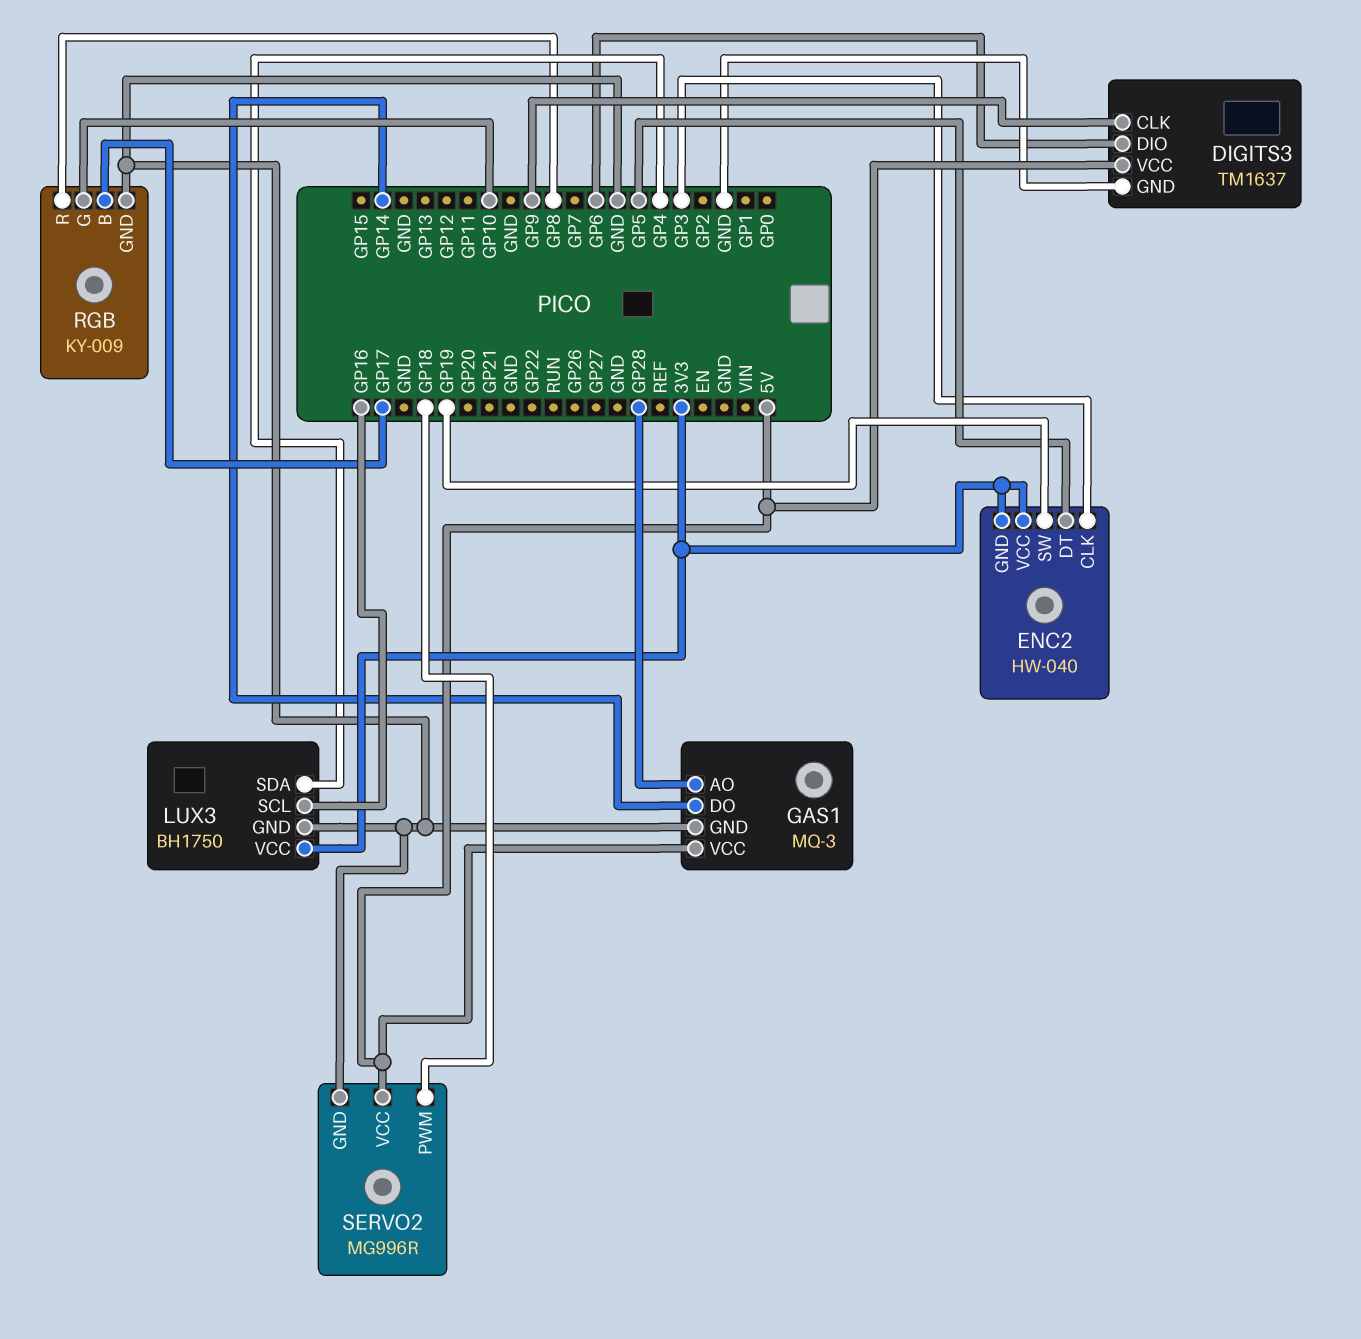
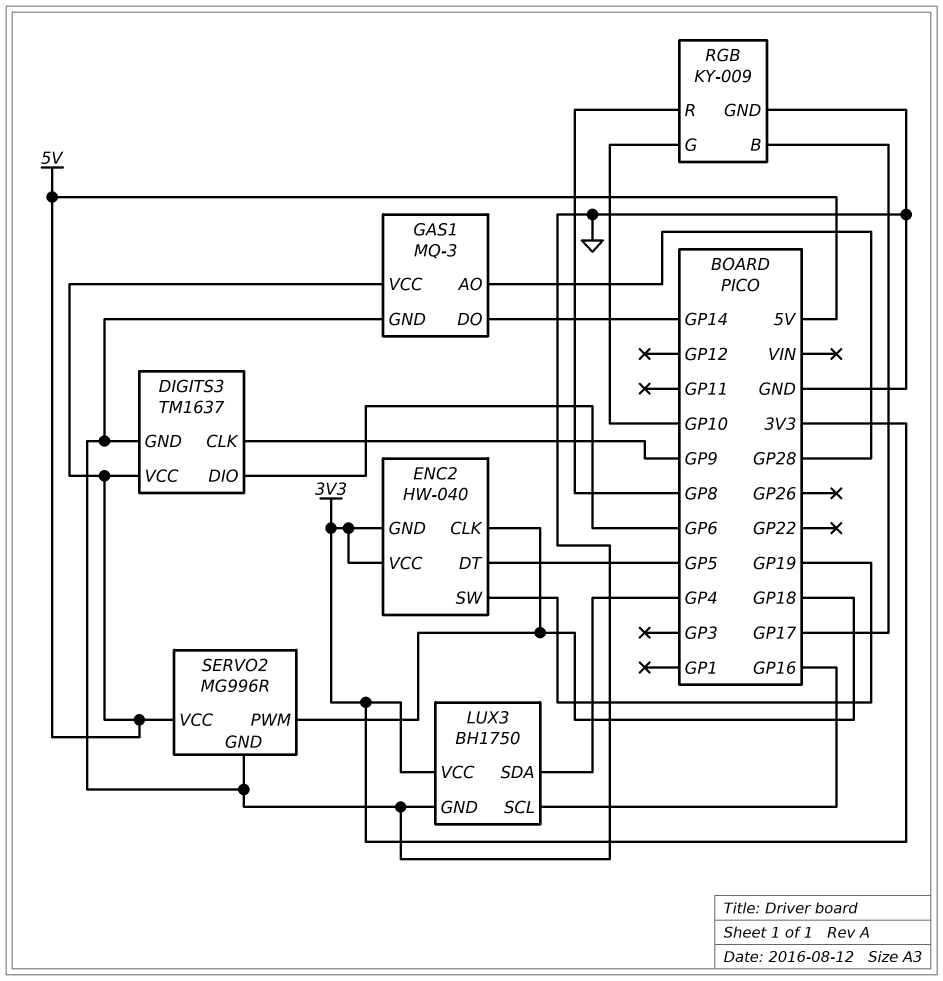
ENC2 pin CLK: GP3 -> GP18

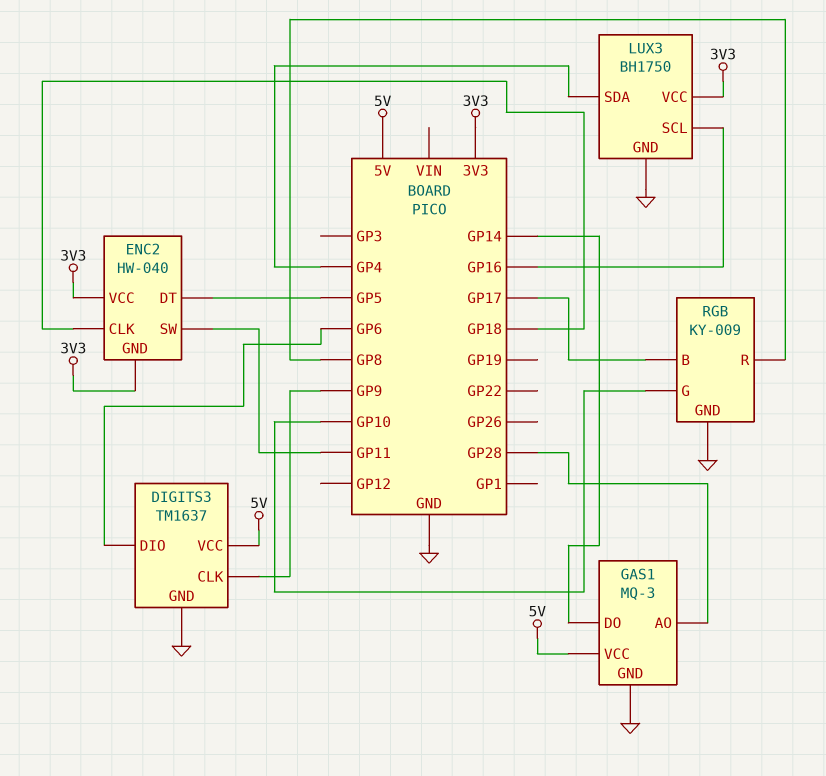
ENC2 pin SW: GP19 -> GP11
SERVO2: MG996R -> none
SERVO2 pin GND: GND -> none
SERVO2 pin PWM: GP18 -> none
SERVO2 pin VCC: 5V -> none

